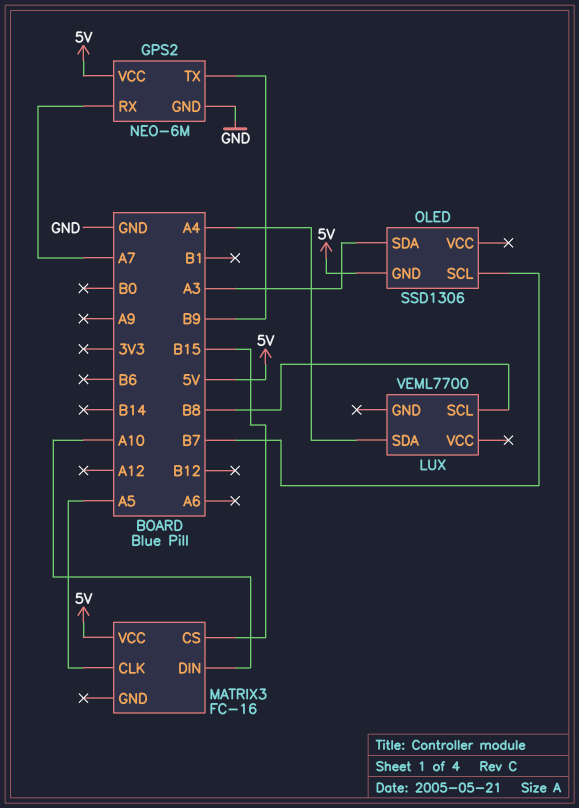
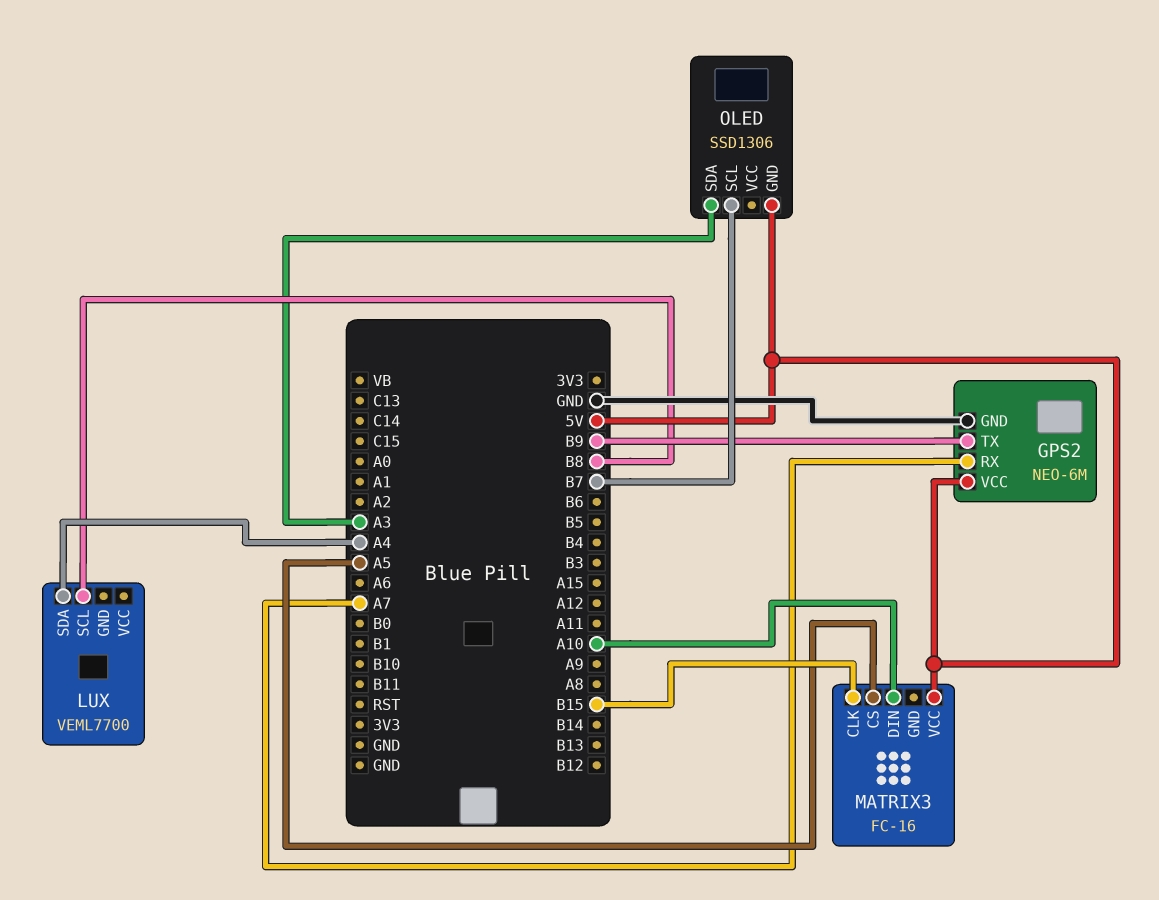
MATRIX3 pin CLK: A5 -> B15
MATRIX3 pin CS: B15 -> A5

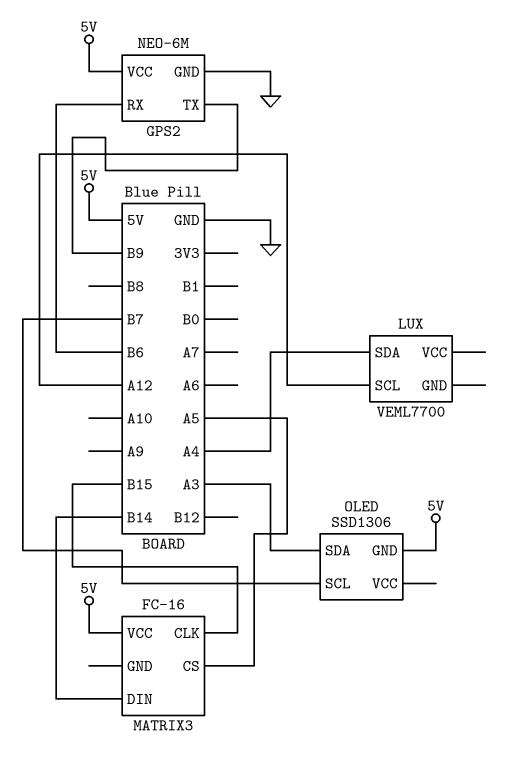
GPS2 pin RX: A7 -> B6
LUX pin SCL: B8 -> A12
MATRIX3 pin DIN: A10 -> B14

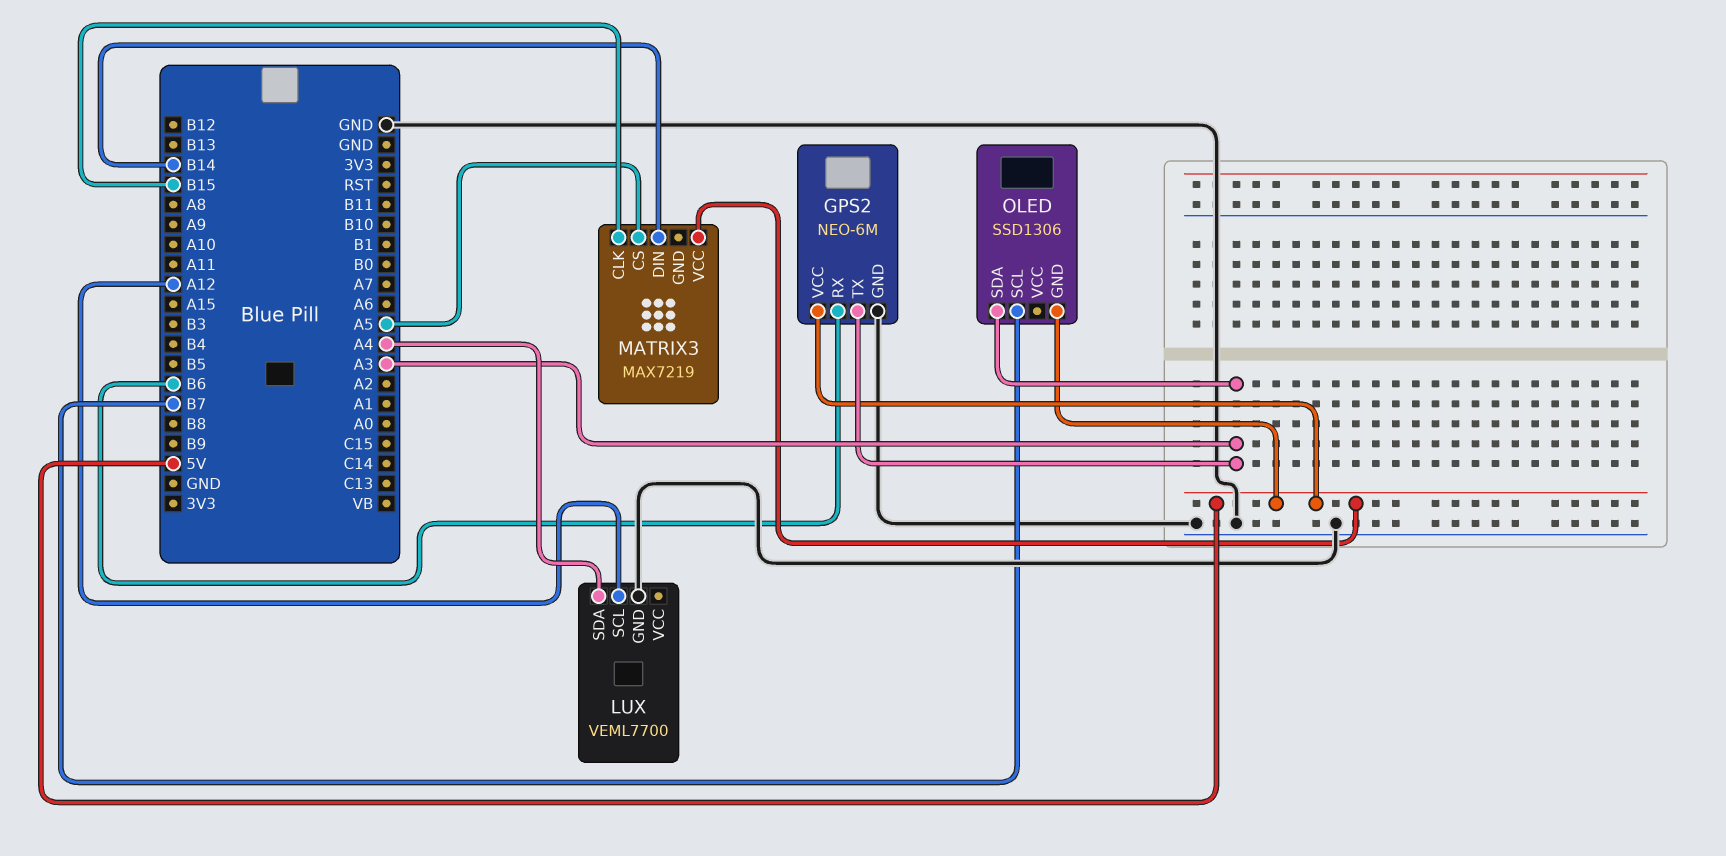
GPS2 pin TX: B9 -> A3
LUX pin GND: none -> GND
MATRIX3: FC-16 -> MAX7219

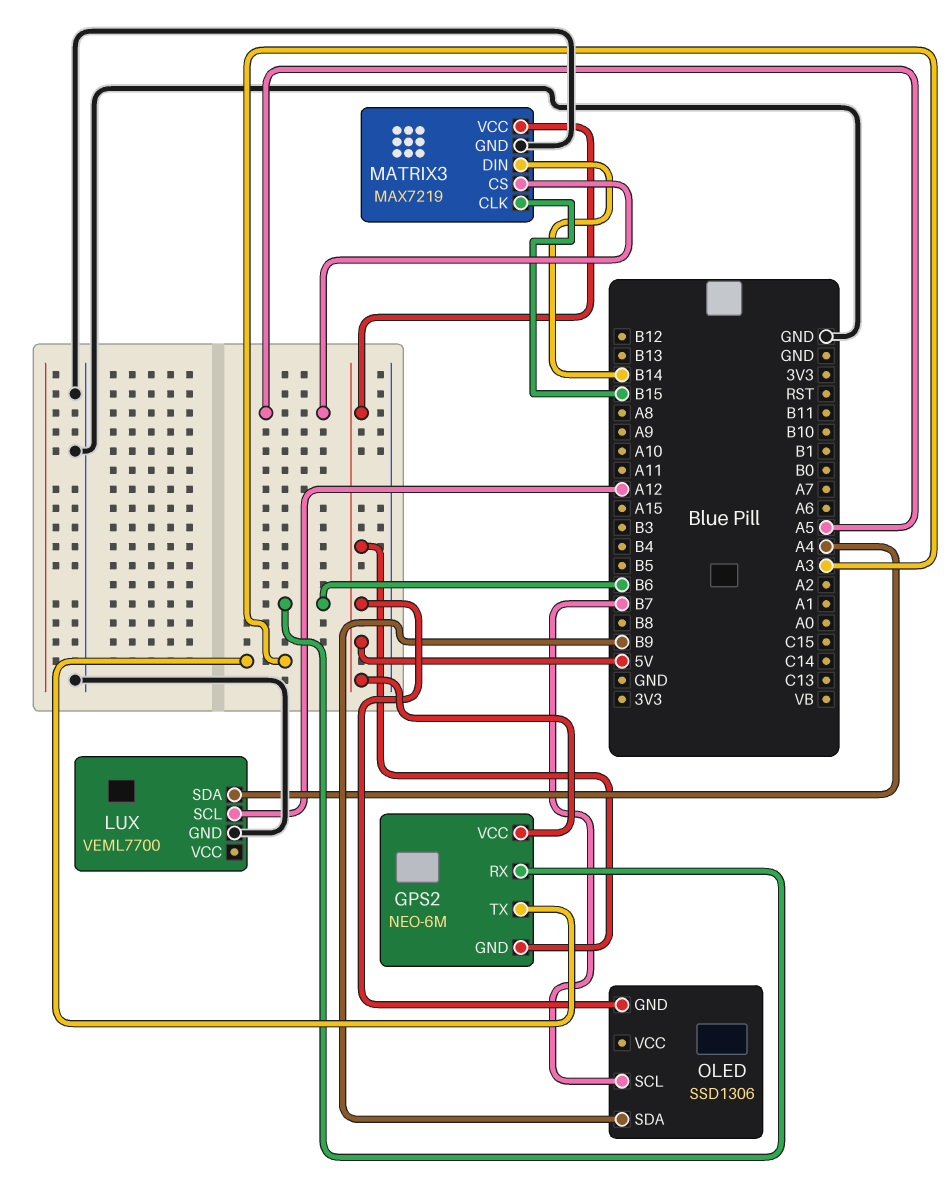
GPS2 pin GND: GND -> 5V
MATRIX3 pin GND: none -> GND
OLED pin SDA: A3 -> B9

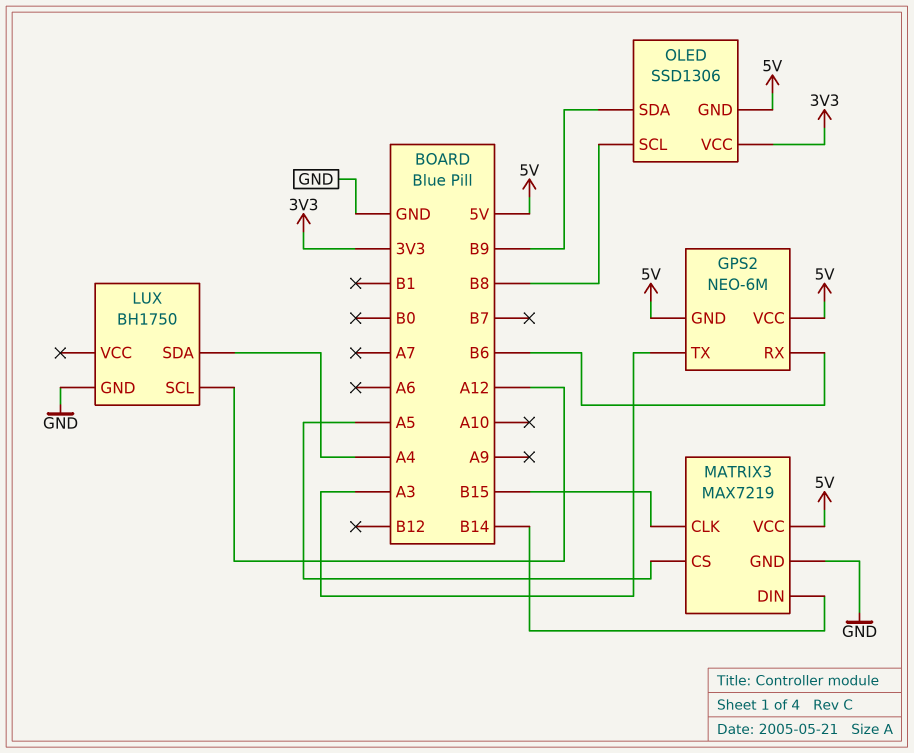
LUX: VEML7700 -> BH1750
OLED pin SCL: B7 -> B8
OLED pin VCC: none -> 3V3

